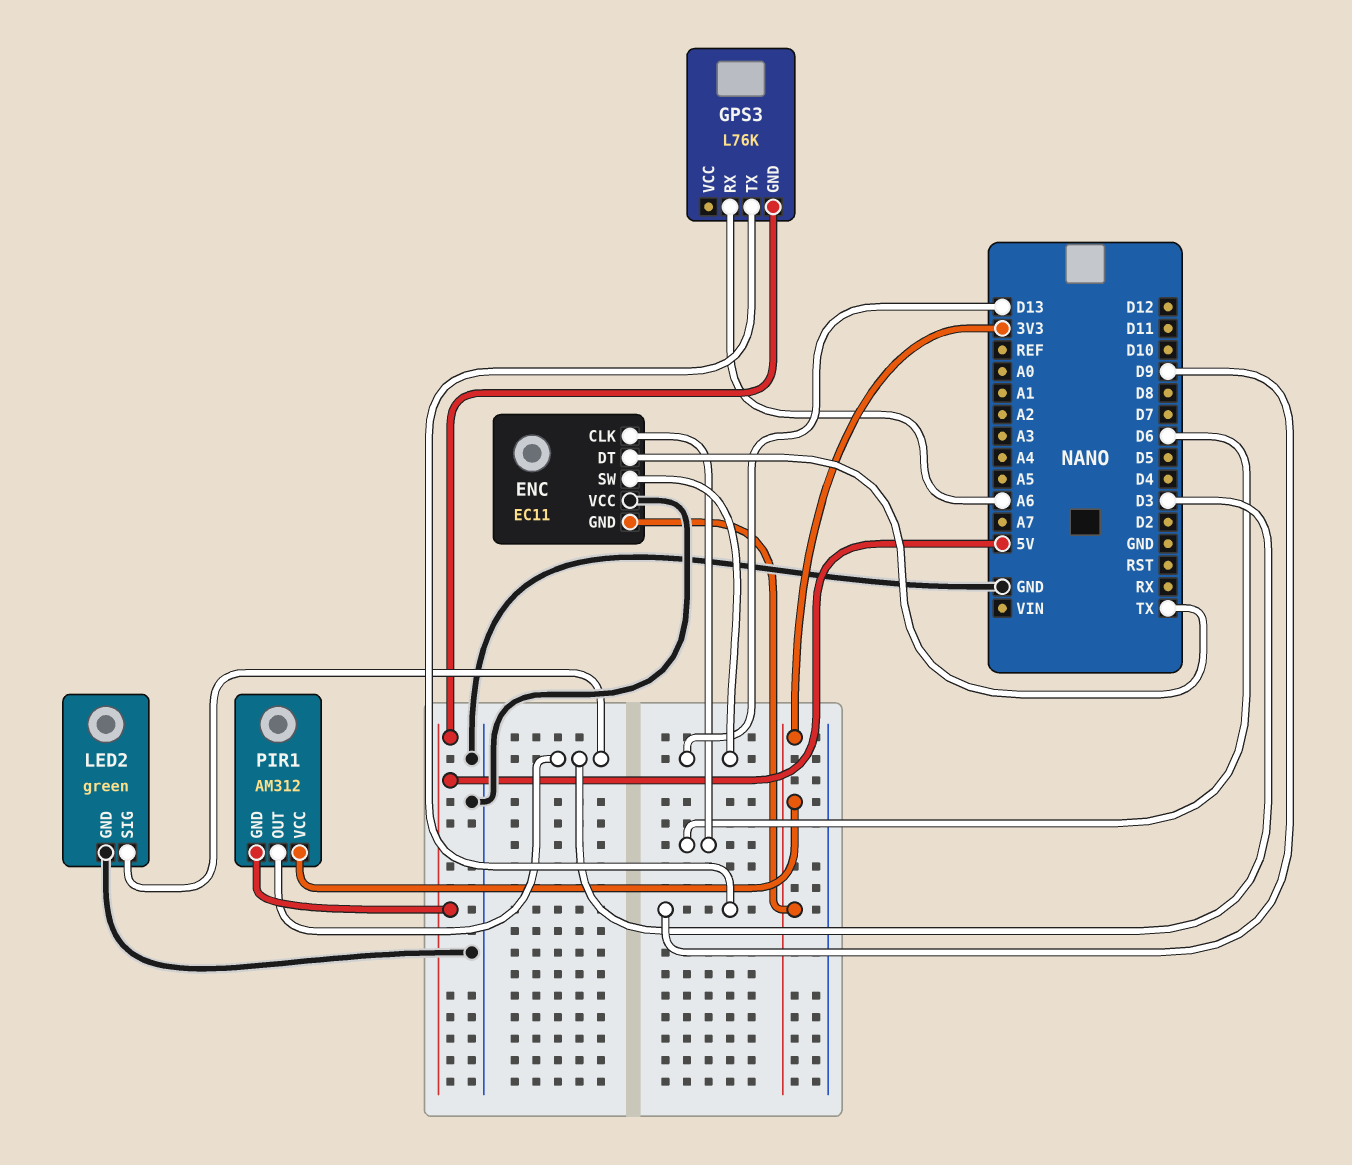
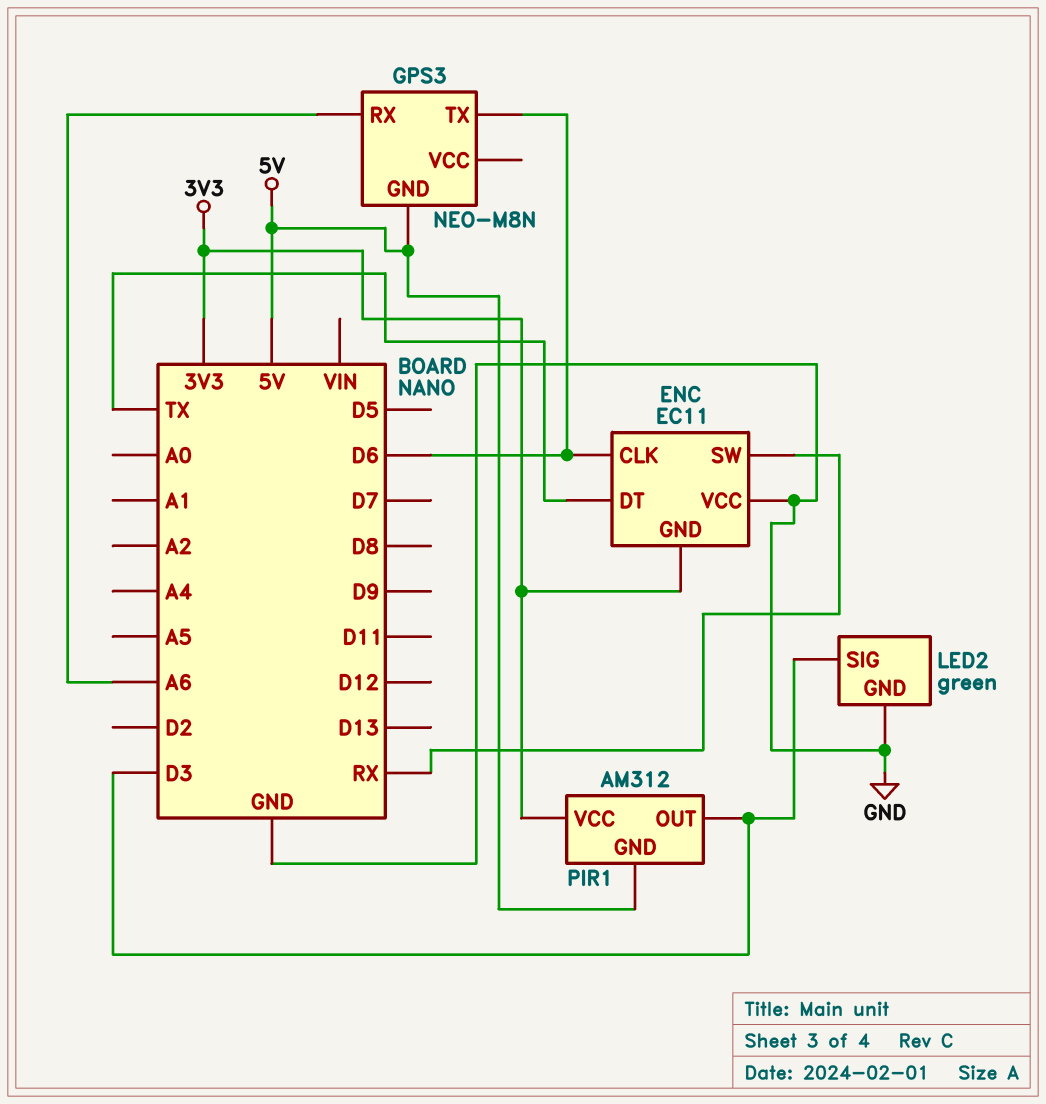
ENC pin SW: D13 -> RX
GPS3: L76K -> NEO-M8N
GPS3 pin TX: D9 -> D6

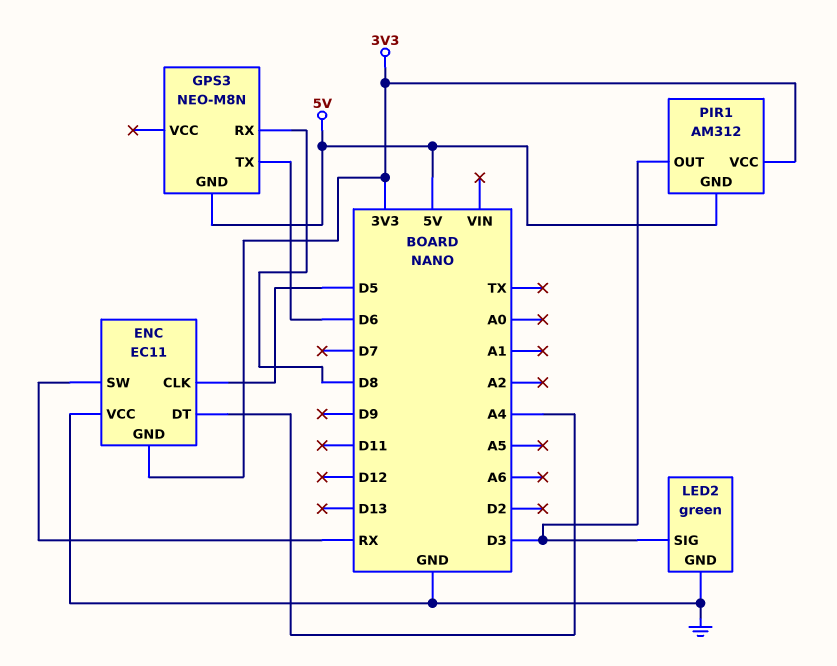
ENC pin CLK: D6 -> D5
ENC pin DT: TX -> A4
GPS3 pin RX: A6 -> D8

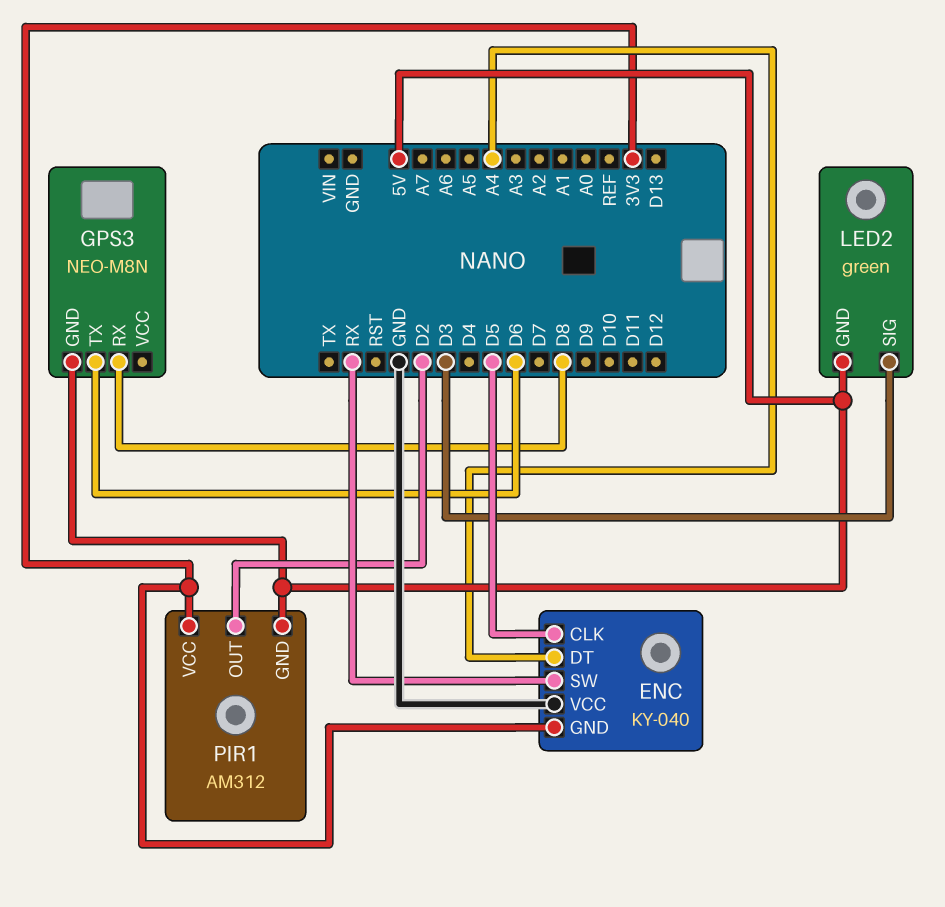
ENC: EC11 -> KY-040
LED2 pin GND: GND -> 5V
PIR1 pin OUT: D3 -> D2

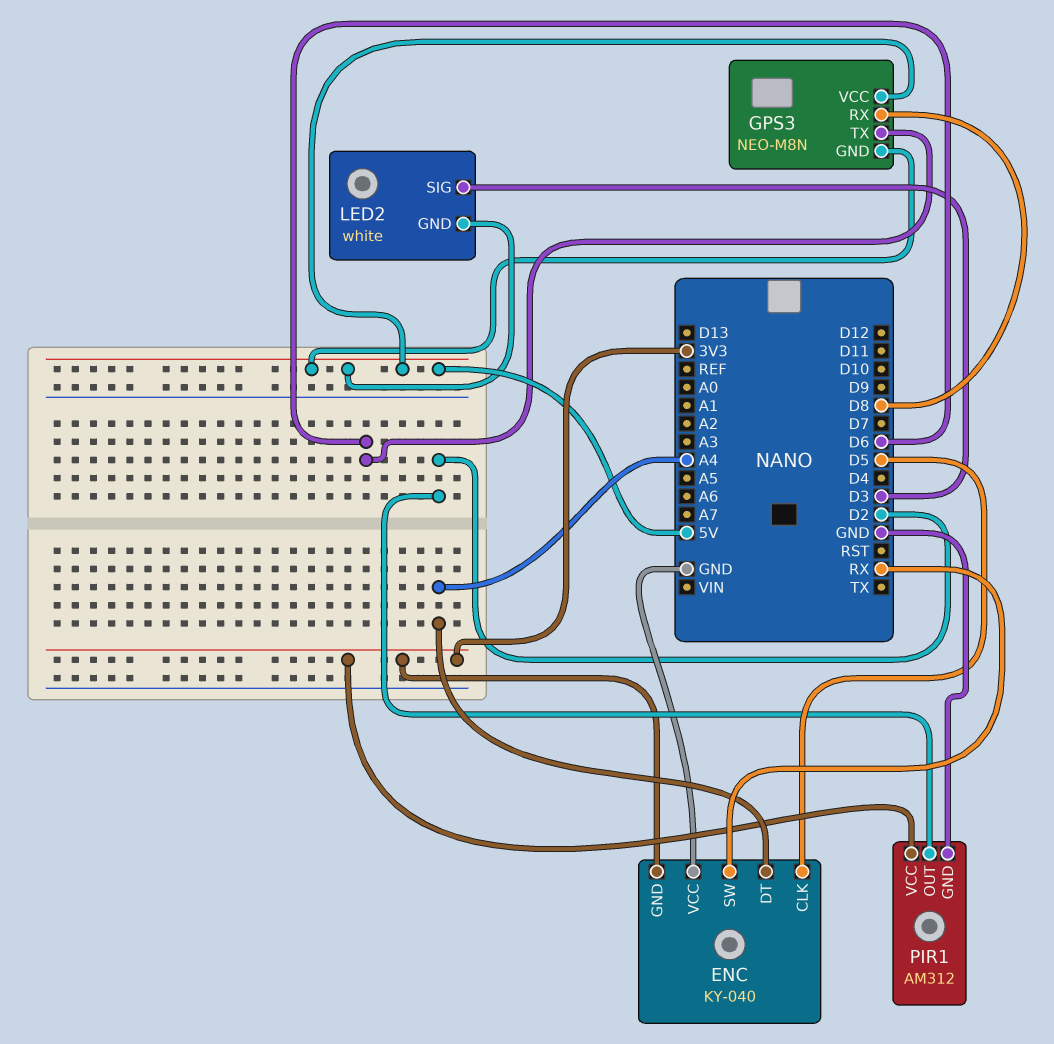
GPS3 pin VCC: none -> 5V
LED2: green -> white
PIR1 pin GND: 5V -> GND

